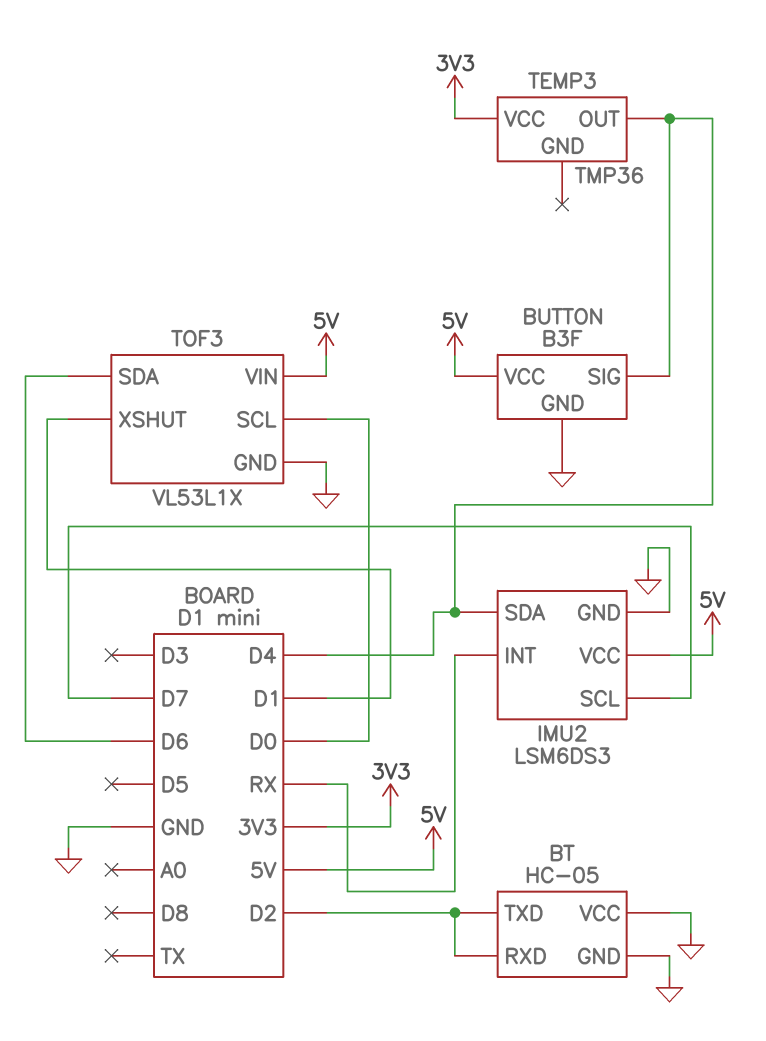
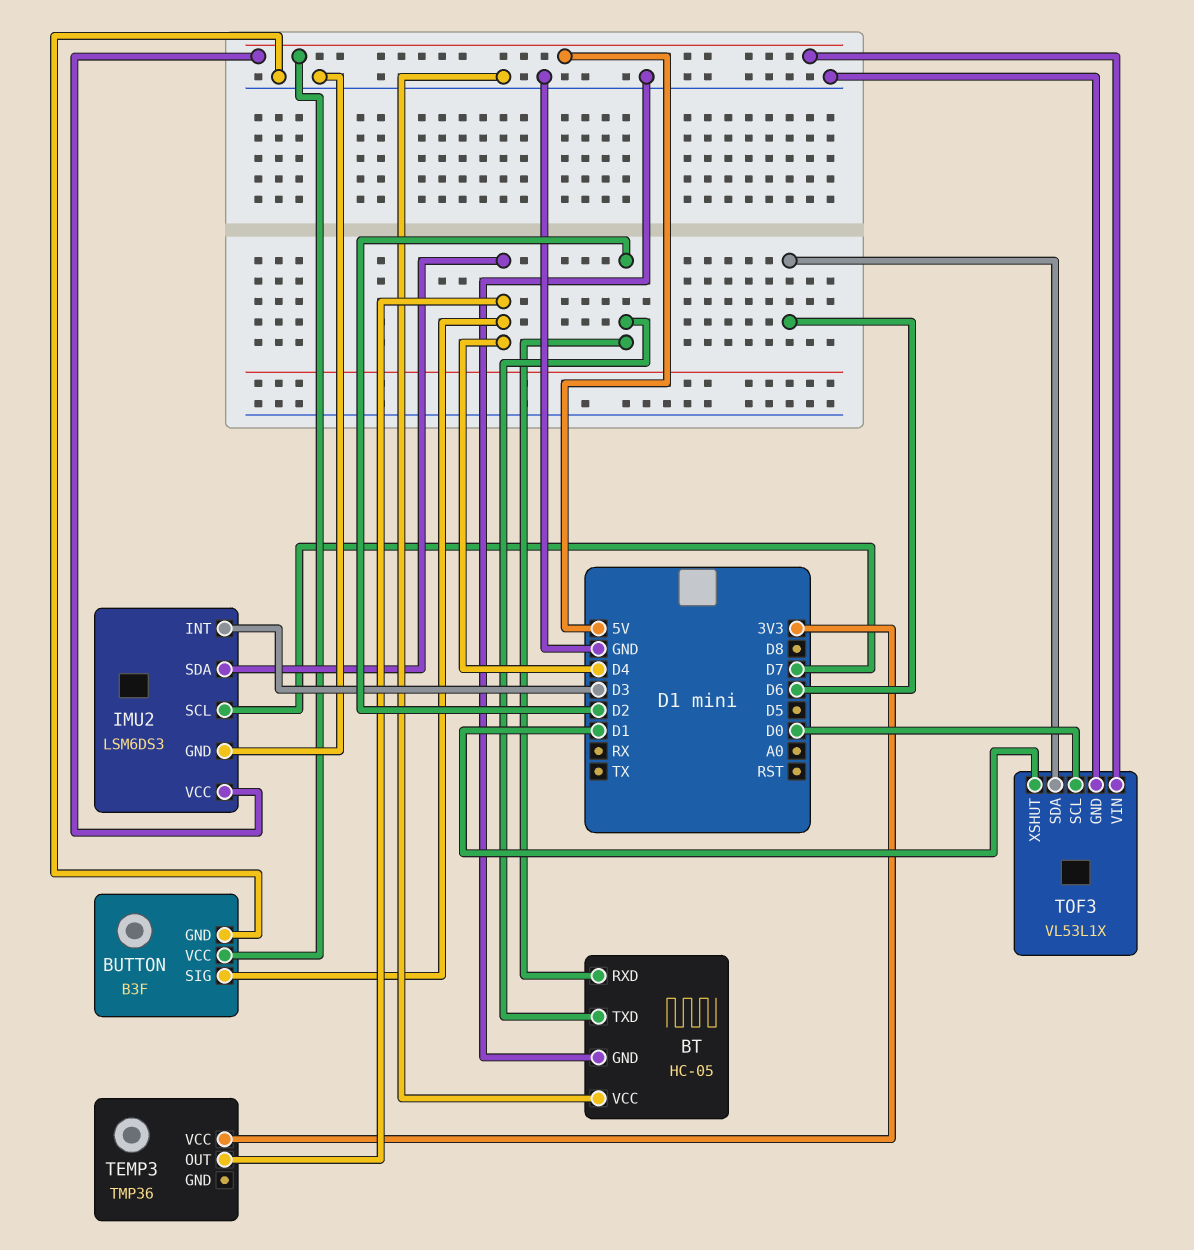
IMU2 pin INT: RX -> D3

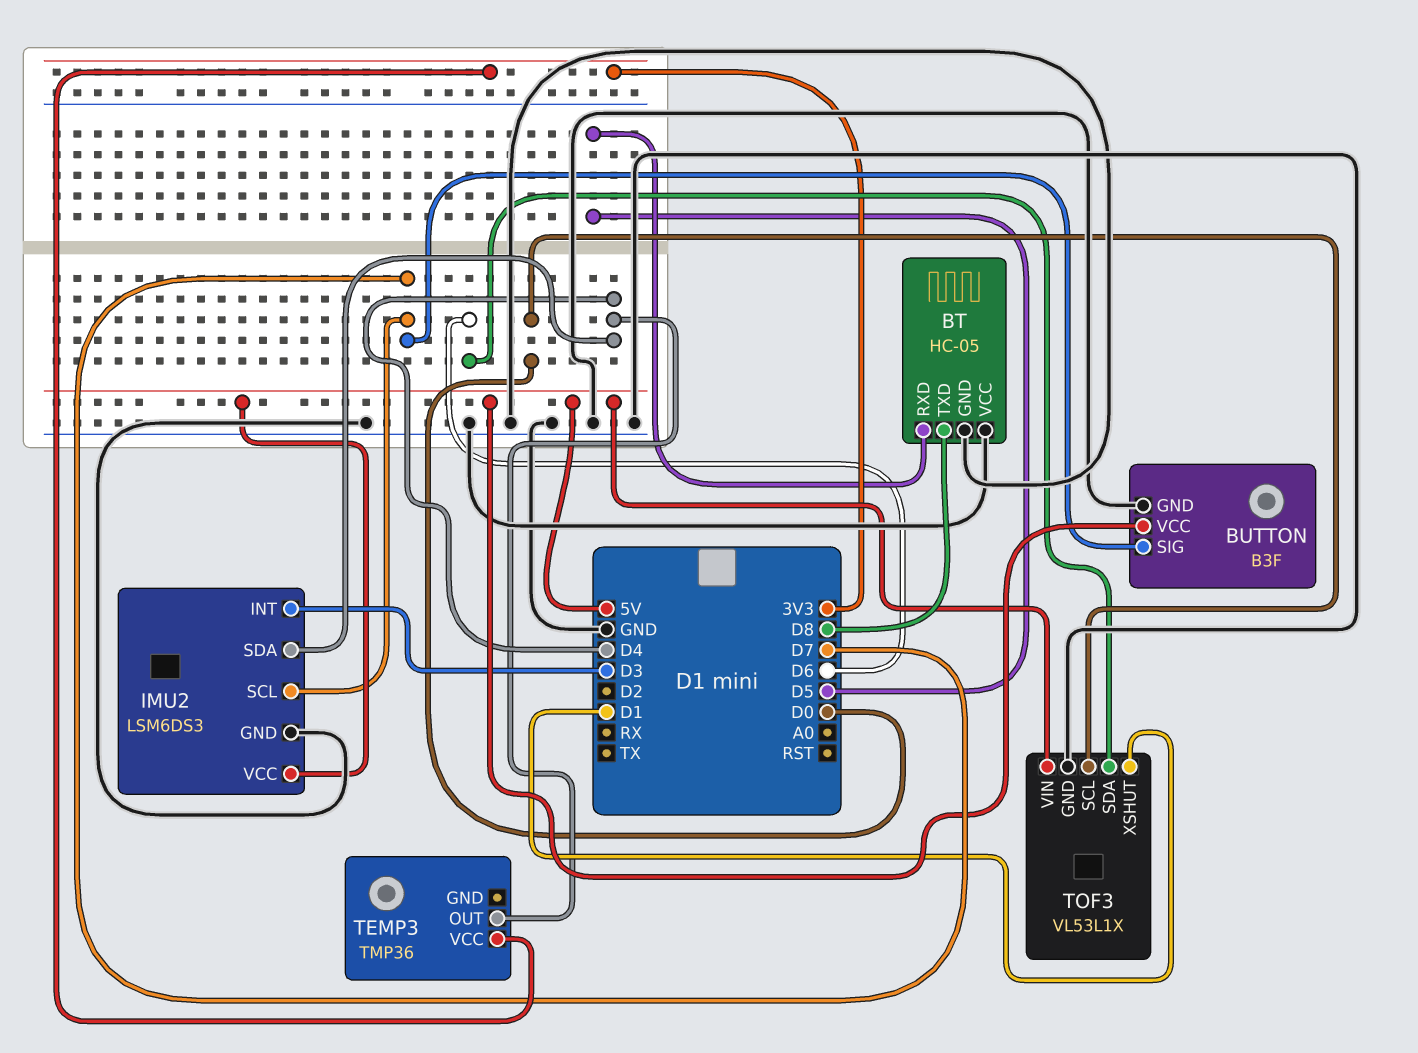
BT pin RXD: D2 -> D5
BT pin TXD: D2 -> D8
BUTTON pin SIG: D4 -> D7

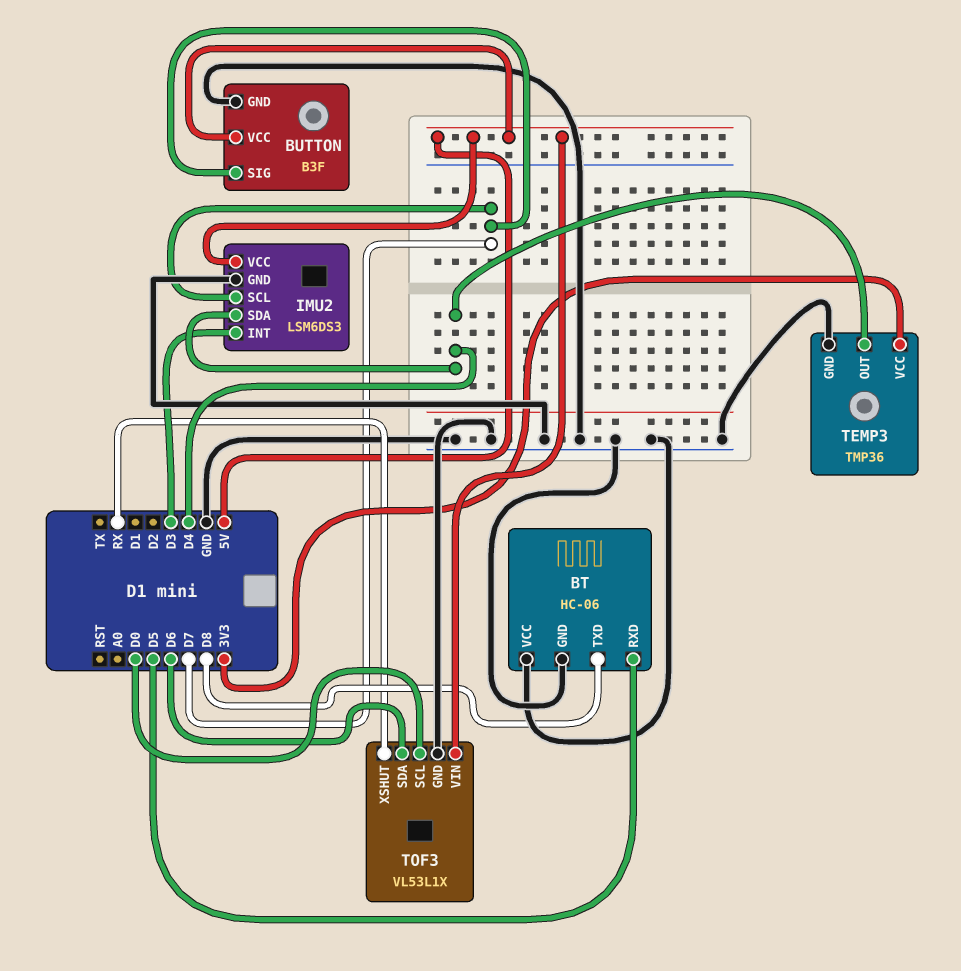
BT: HC-05 -> HC-06
TEMP3 pin GND: none -> GND
TOF3 pin XSHUT: D1 -> RX

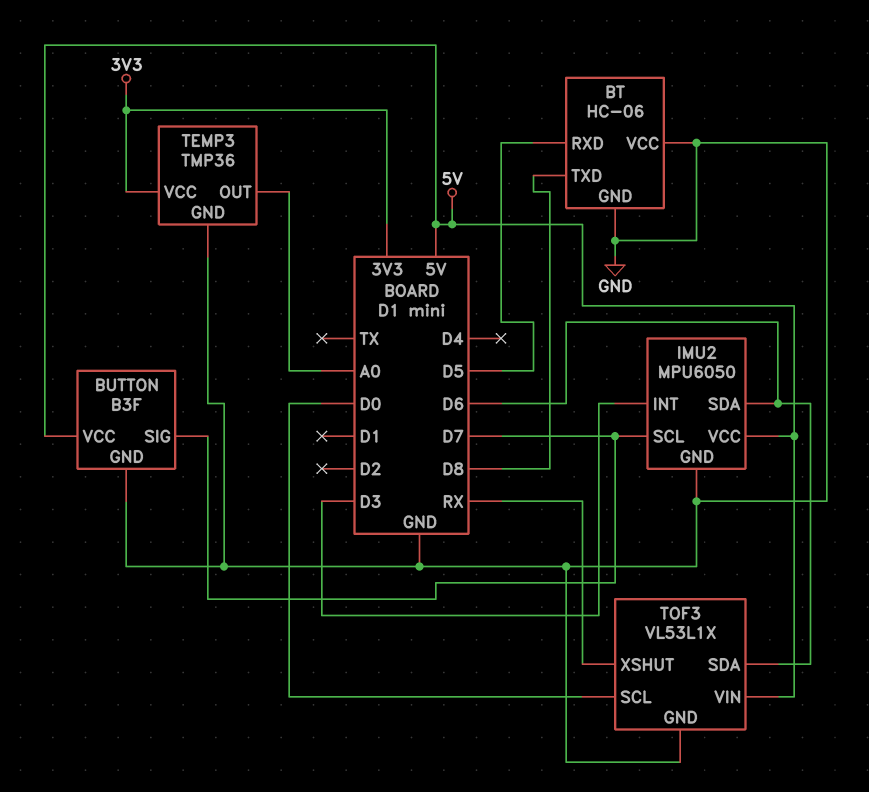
IMU2: LSM6DS3 -> MPU6050
IMU2 pin SDA: D4 -> D6
TEMP3 pin OUT: D4 -> A0

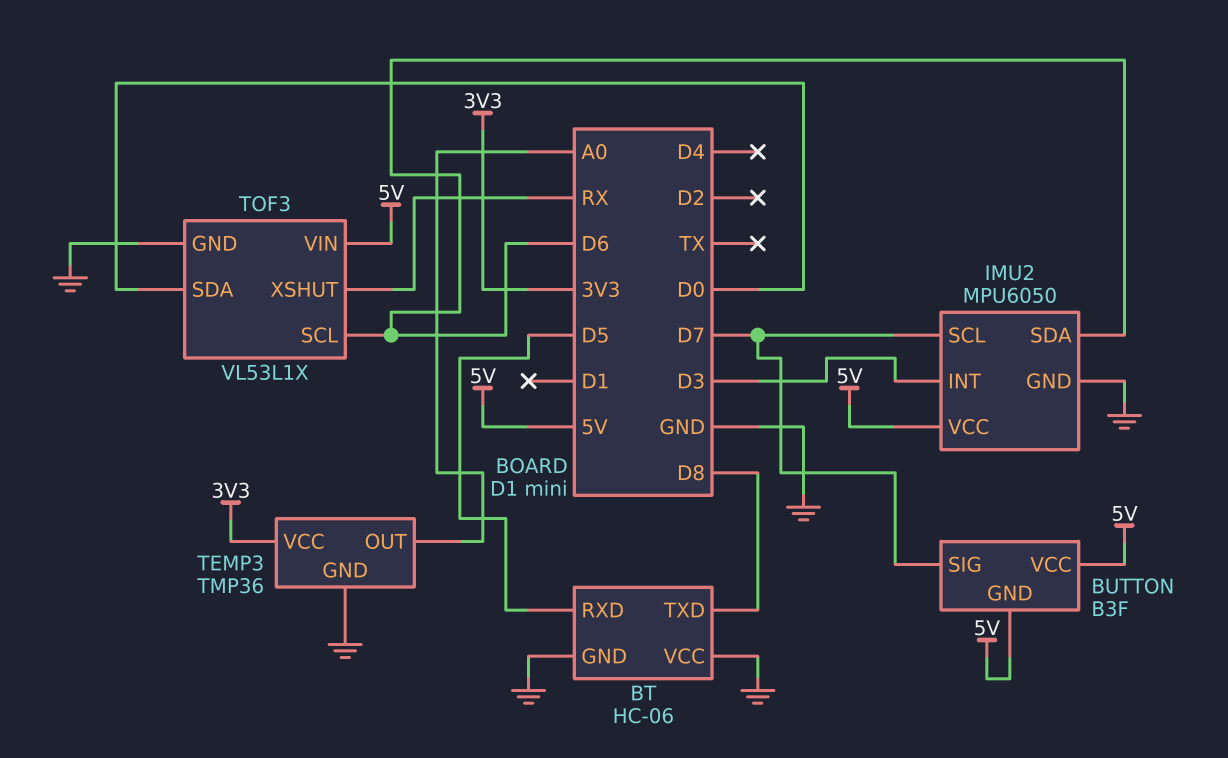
BUTTON pin GND: GND -> 5V
TOF3 pin SCL: D0 -> D6
TOF3 pin SDA: D6 -> D0

